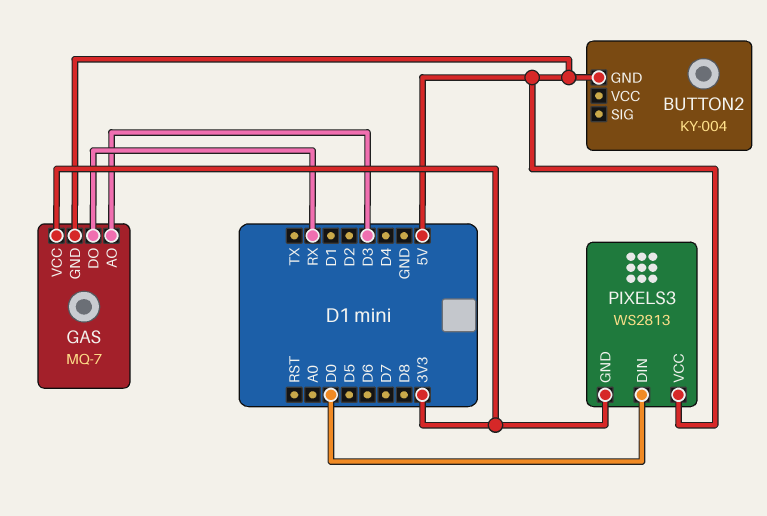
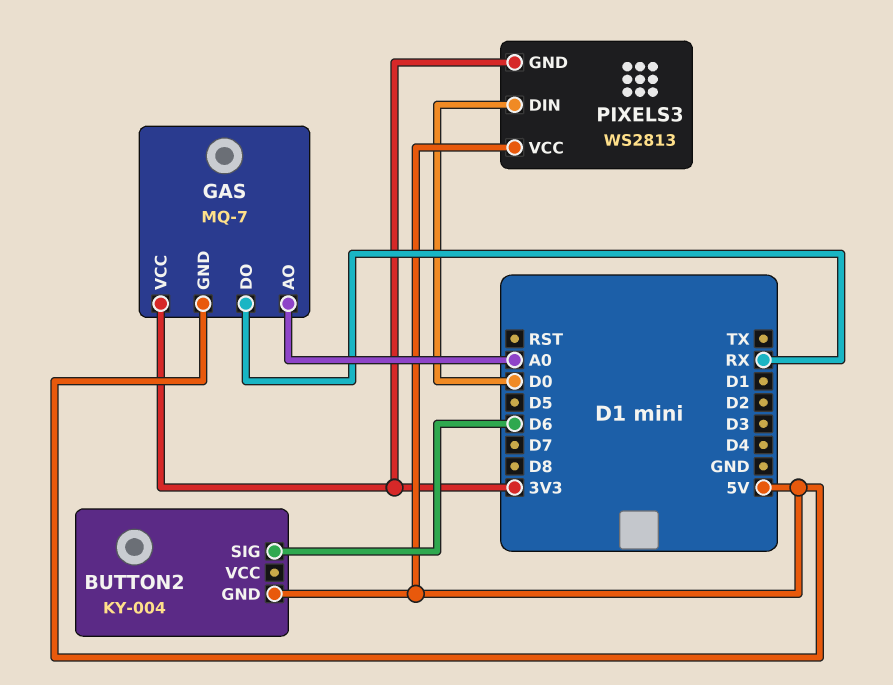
BUTTON2 pin SIG: none -> D6
GAS pin AO: D3 -> A0

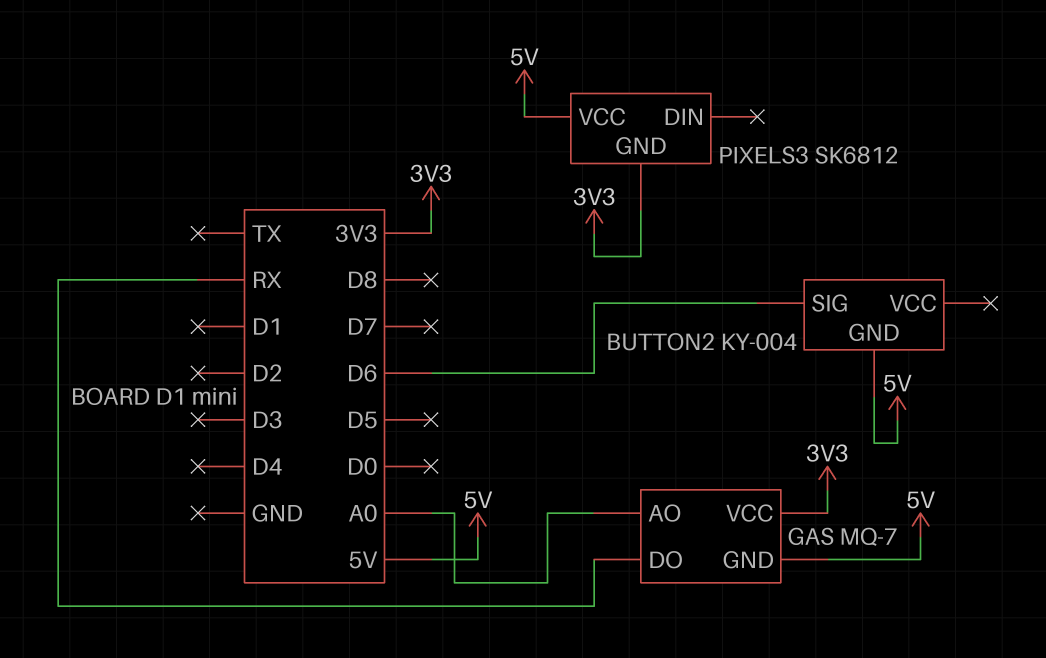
PIXELS3: WS2813 -> SK6812
PIXELS3 pin DIN: D0 -> none

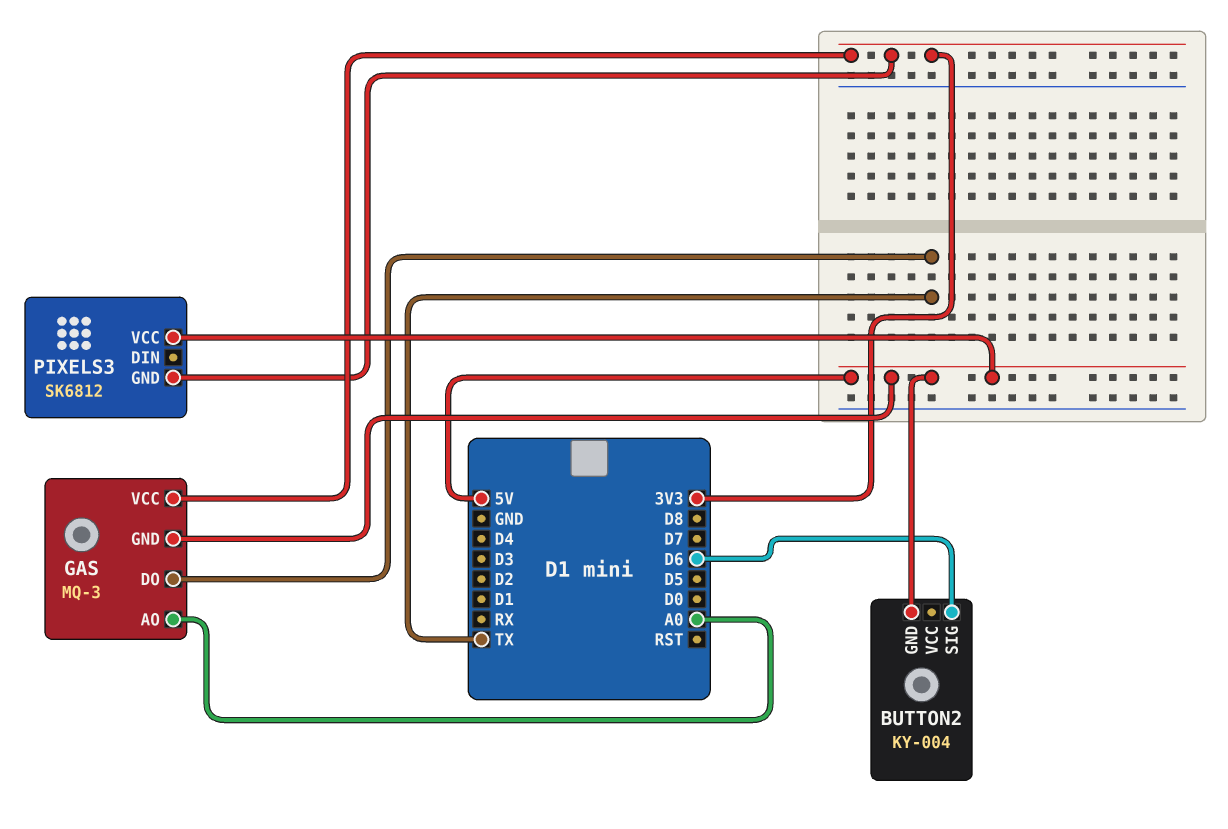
GAS: MQ-7 -> MQ-3
GAS pin DO: RX -> TX

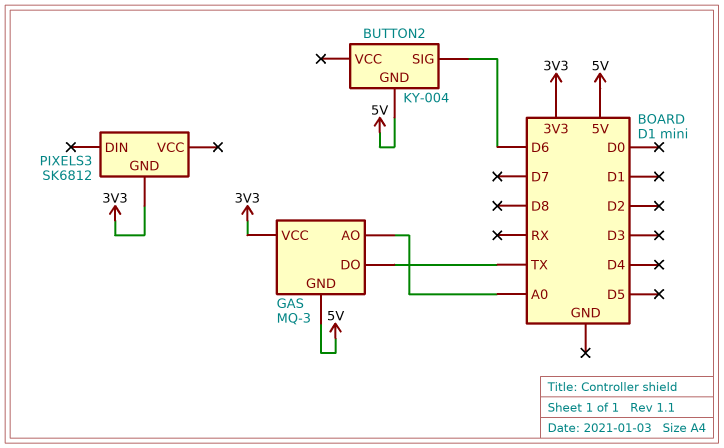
PIXELS3 pin VCC: 5V -> none

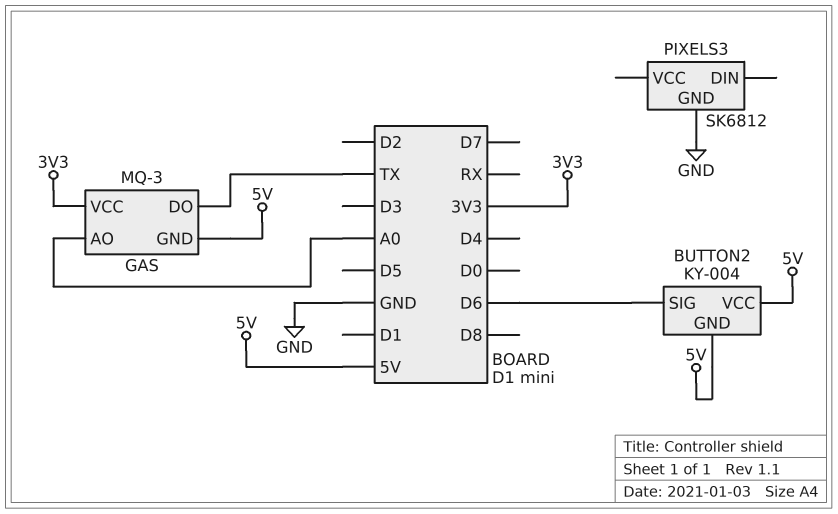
BUTTON2 pin VCC: none -> 5V
PIXELS3 pin GND: 3V3 -> GND

